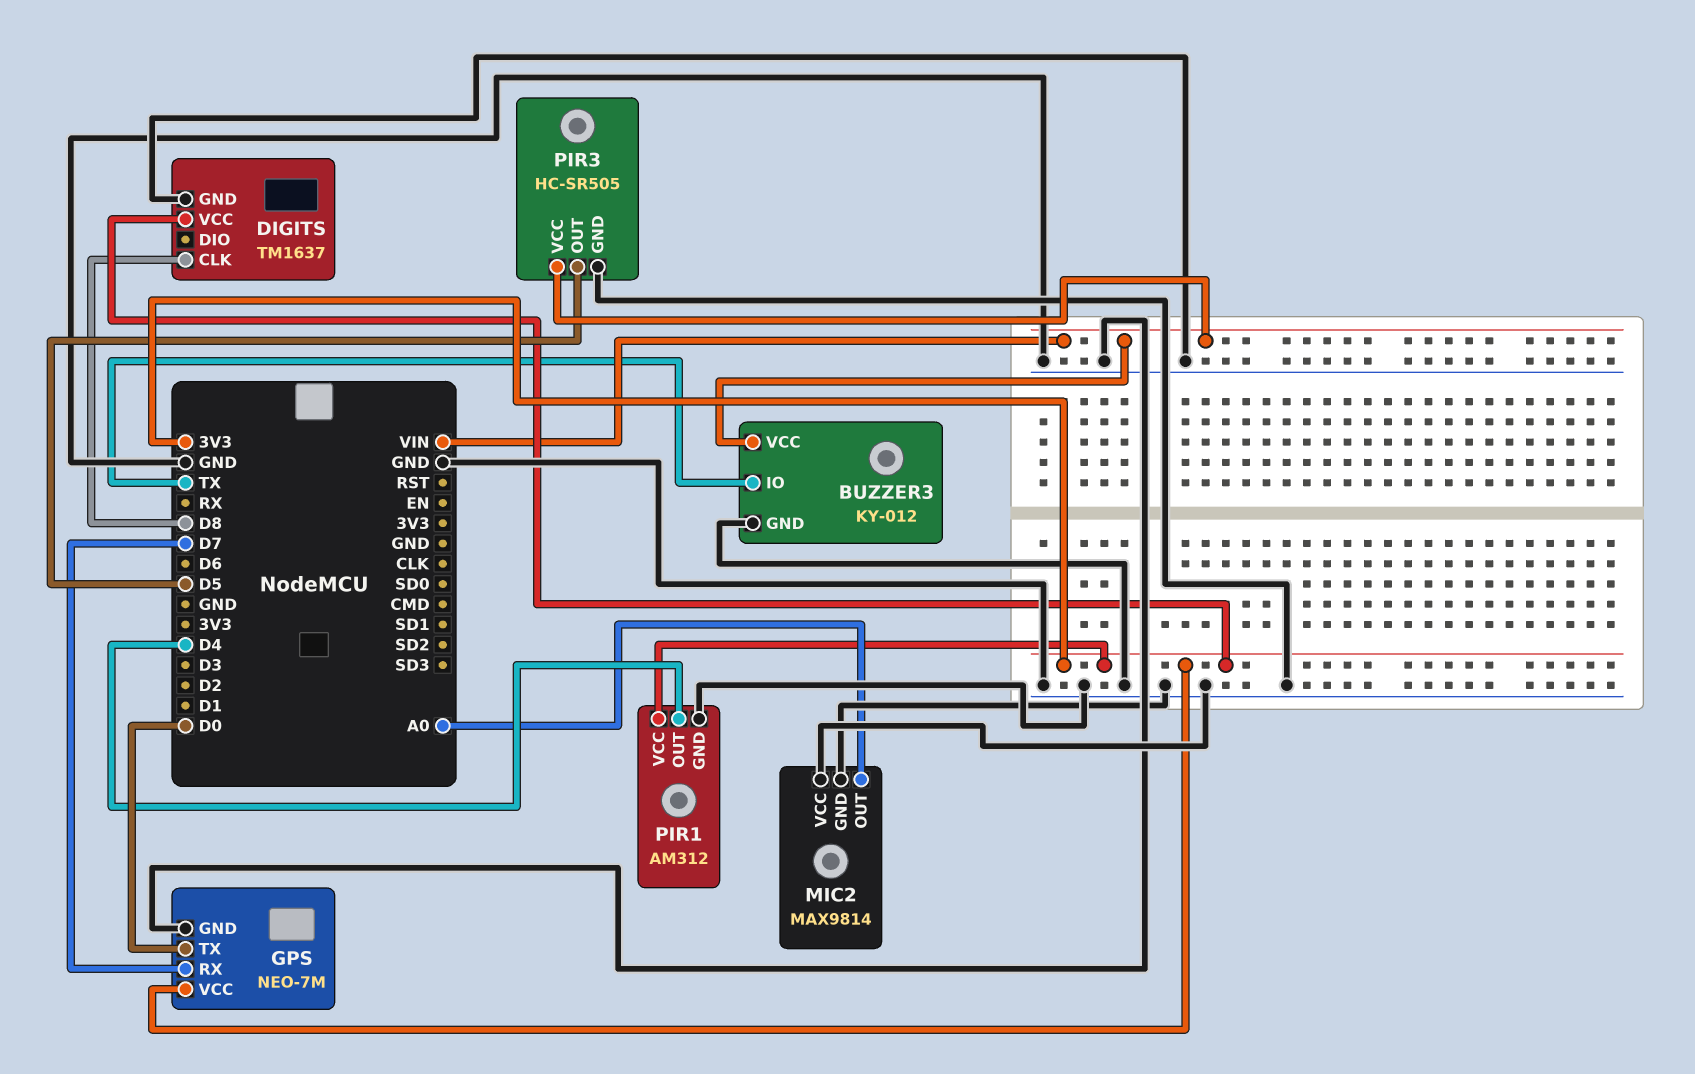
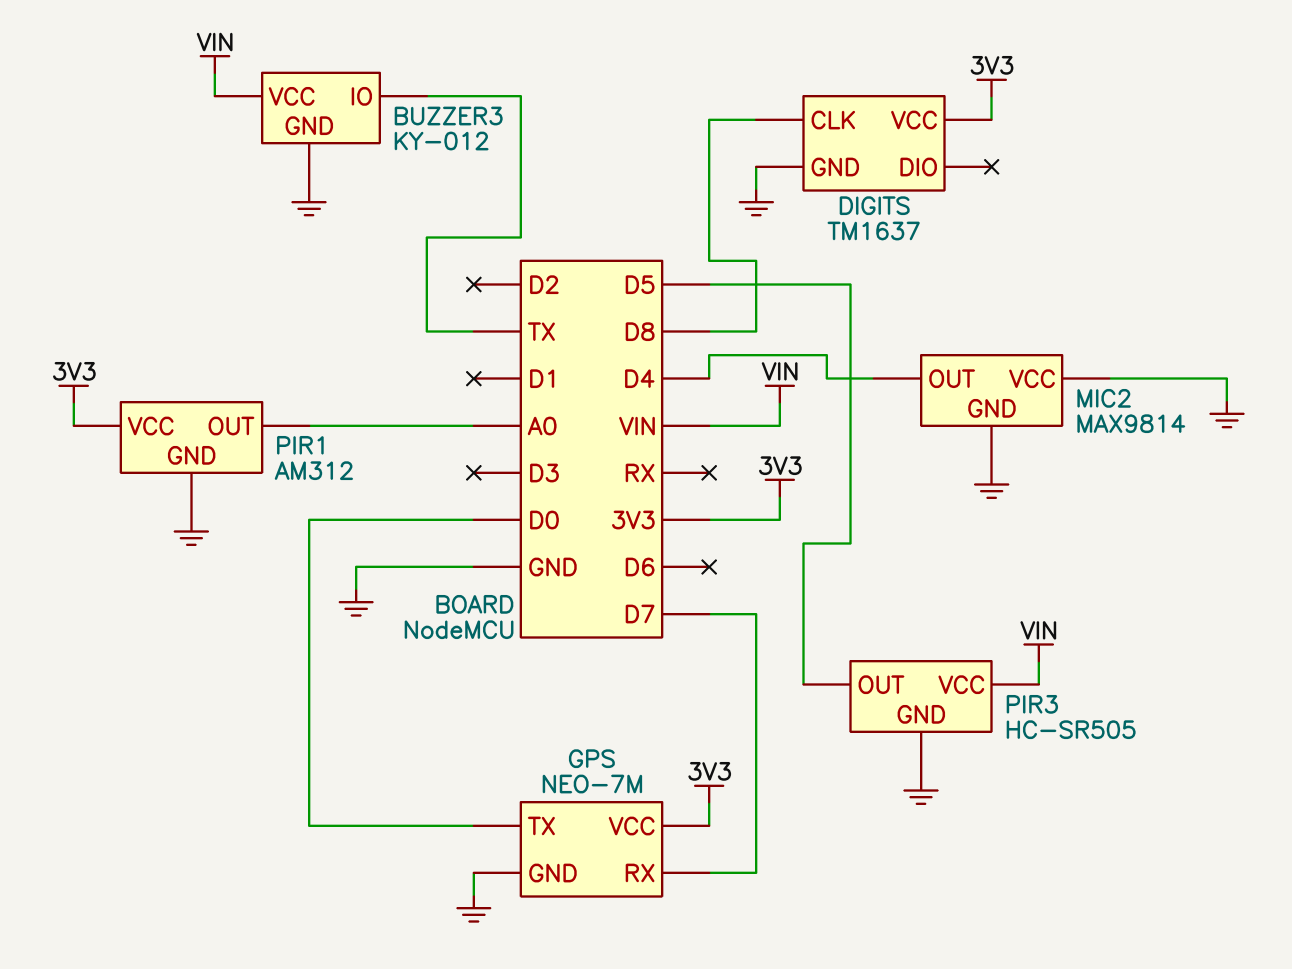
MIC2 pin OUT: A0 -> D4
PIR1 pin OUT: D4 -> A0

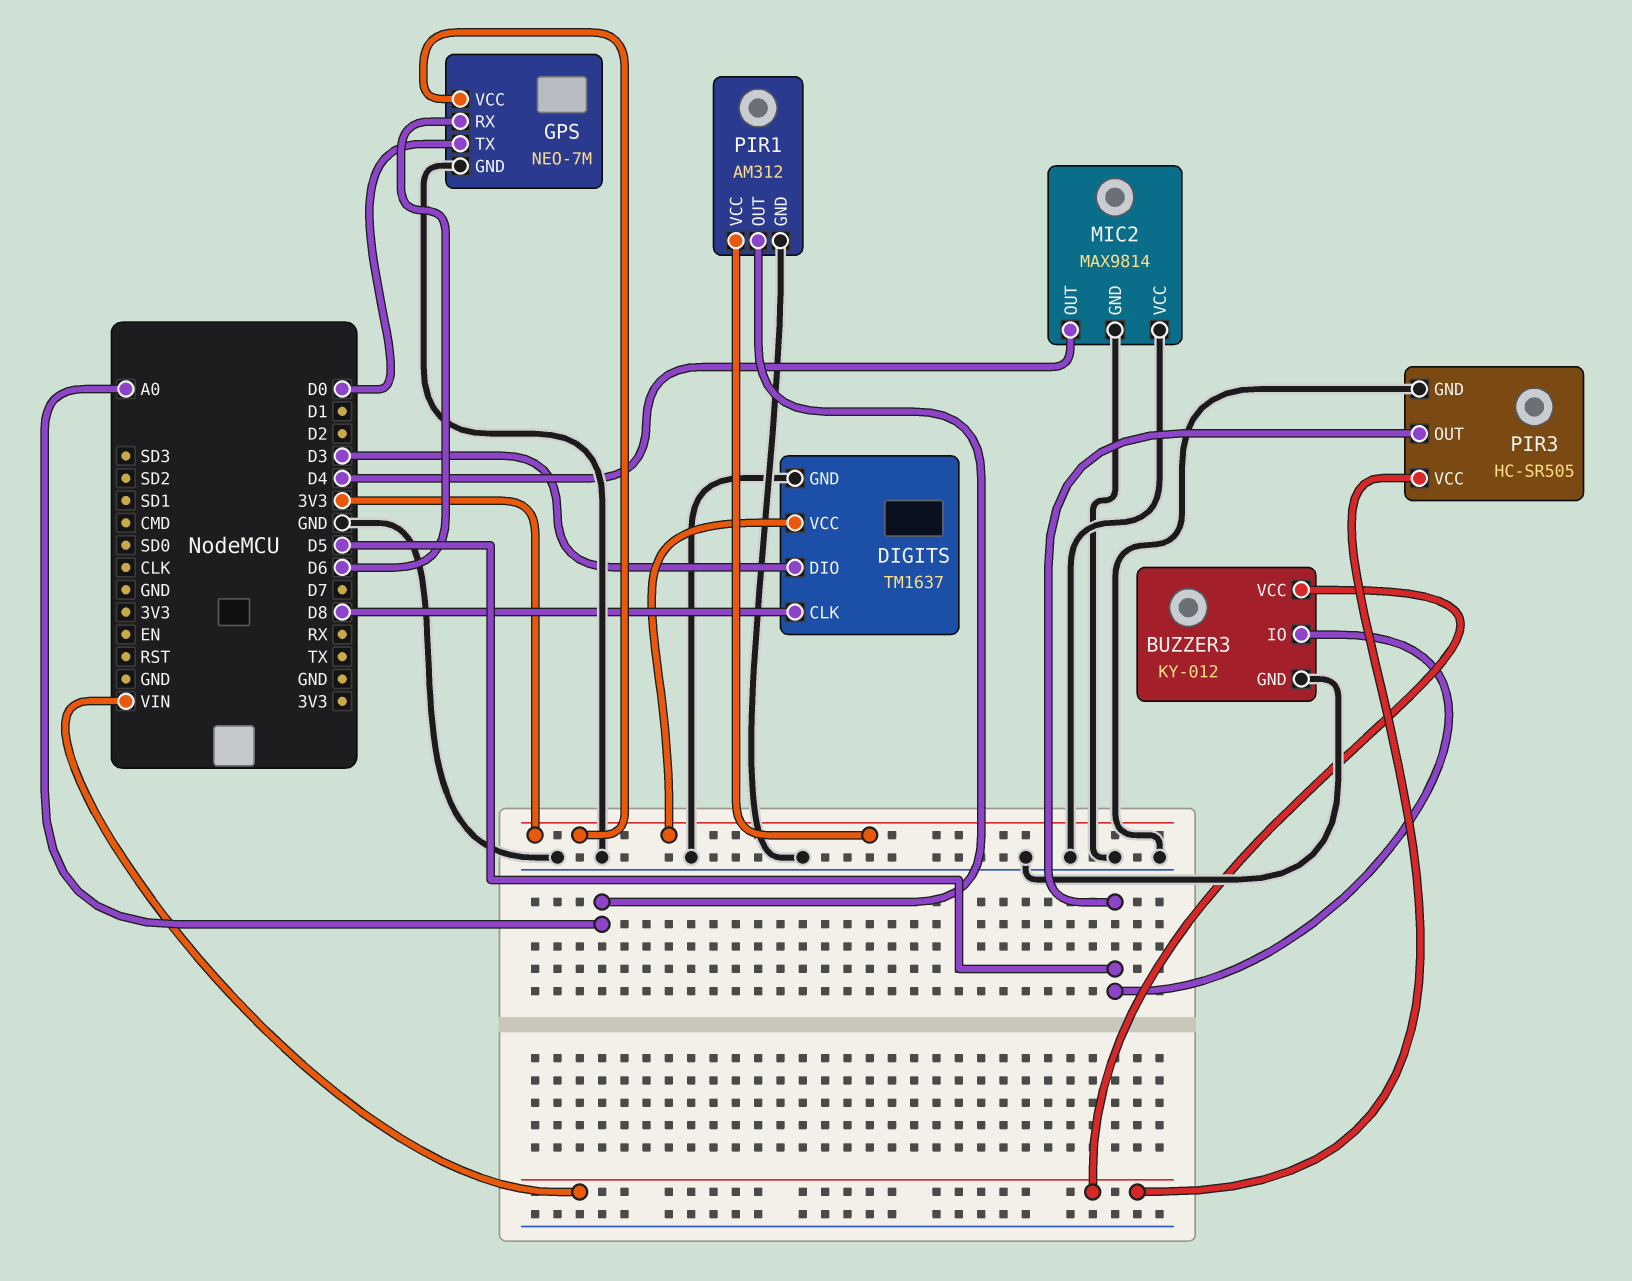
BUZZER3 pin IO: TX -> D5
DIGITS pin DIO: none -> D3
GPS pin RX: D7 -> D6

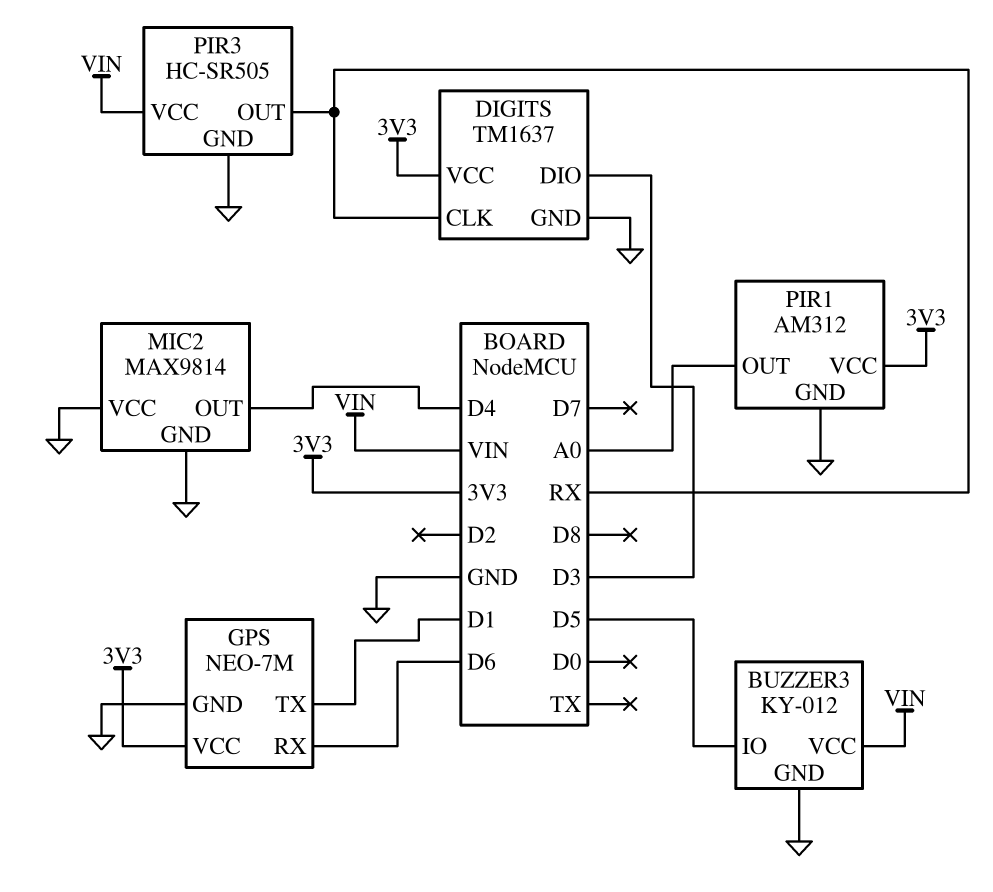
DIGITS pin CLK: D8 -> RX
GPS pin TX: D0 -> D1
PIR3 pin OUT: D5 -> RX

